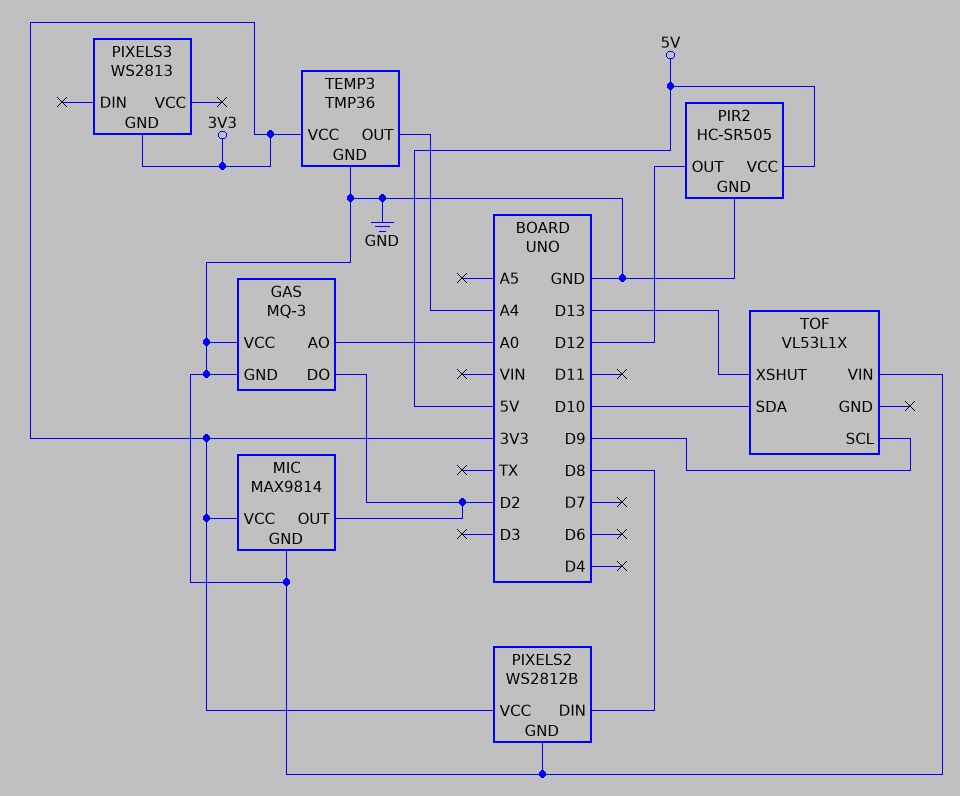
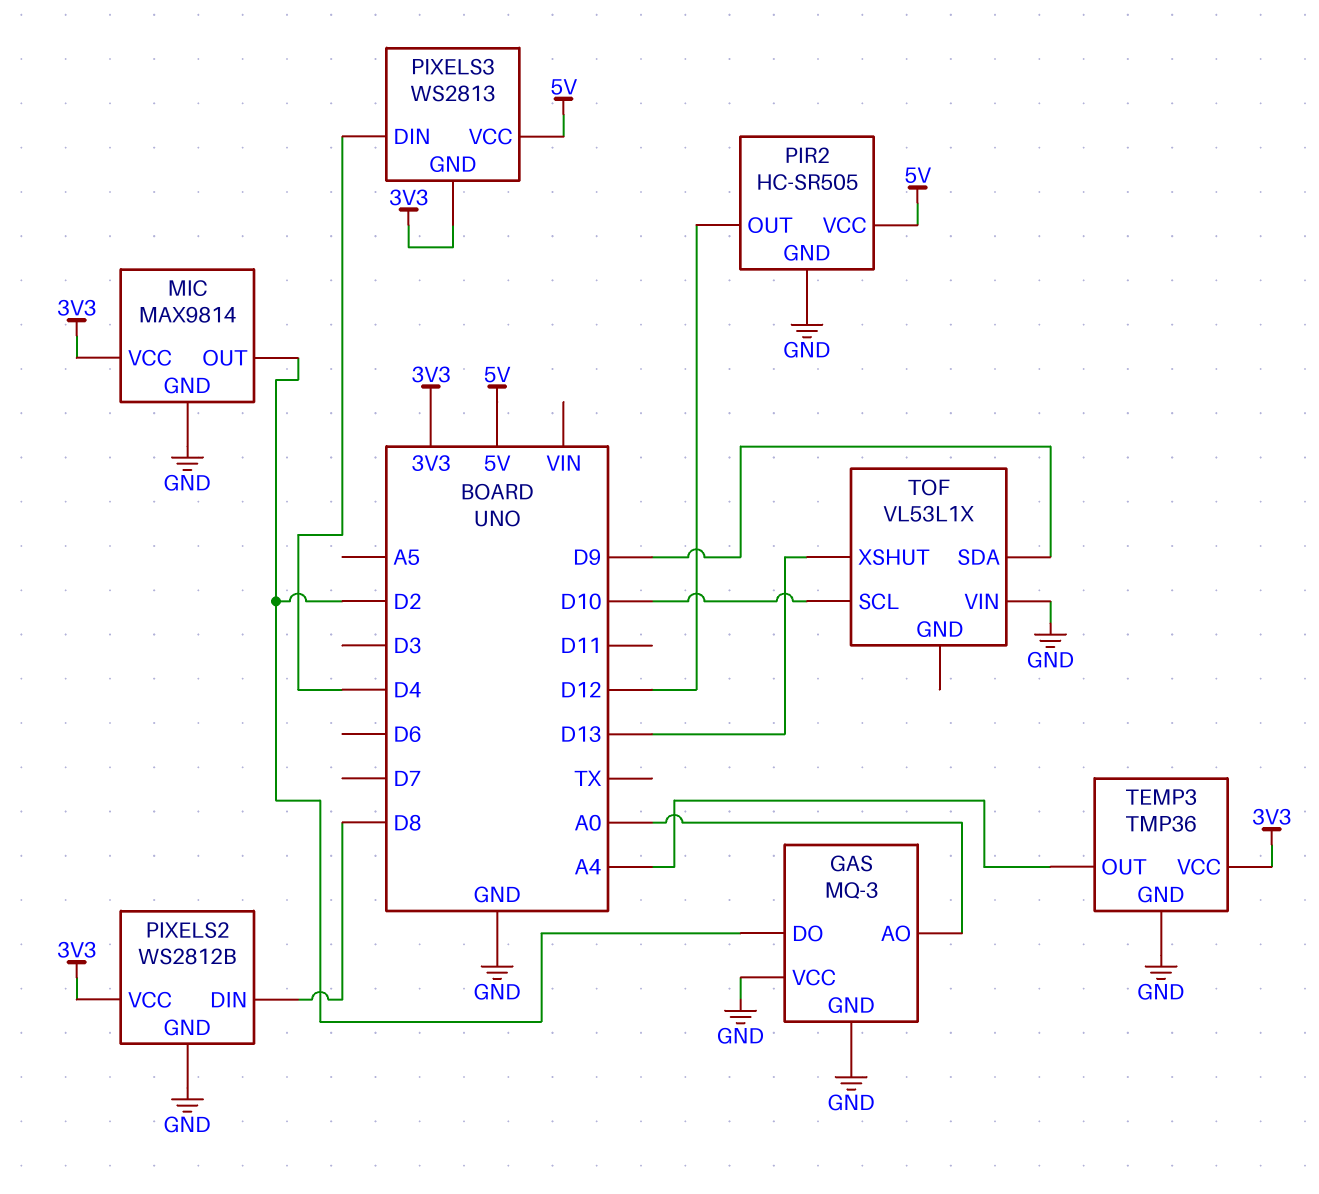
PIXELS3 pin DIN: none -> D4
PIXELS3 pin VCC: none -> 5V
TOF pin SCL: D9 -> D10
TOF pin SDA: D10 -> D9

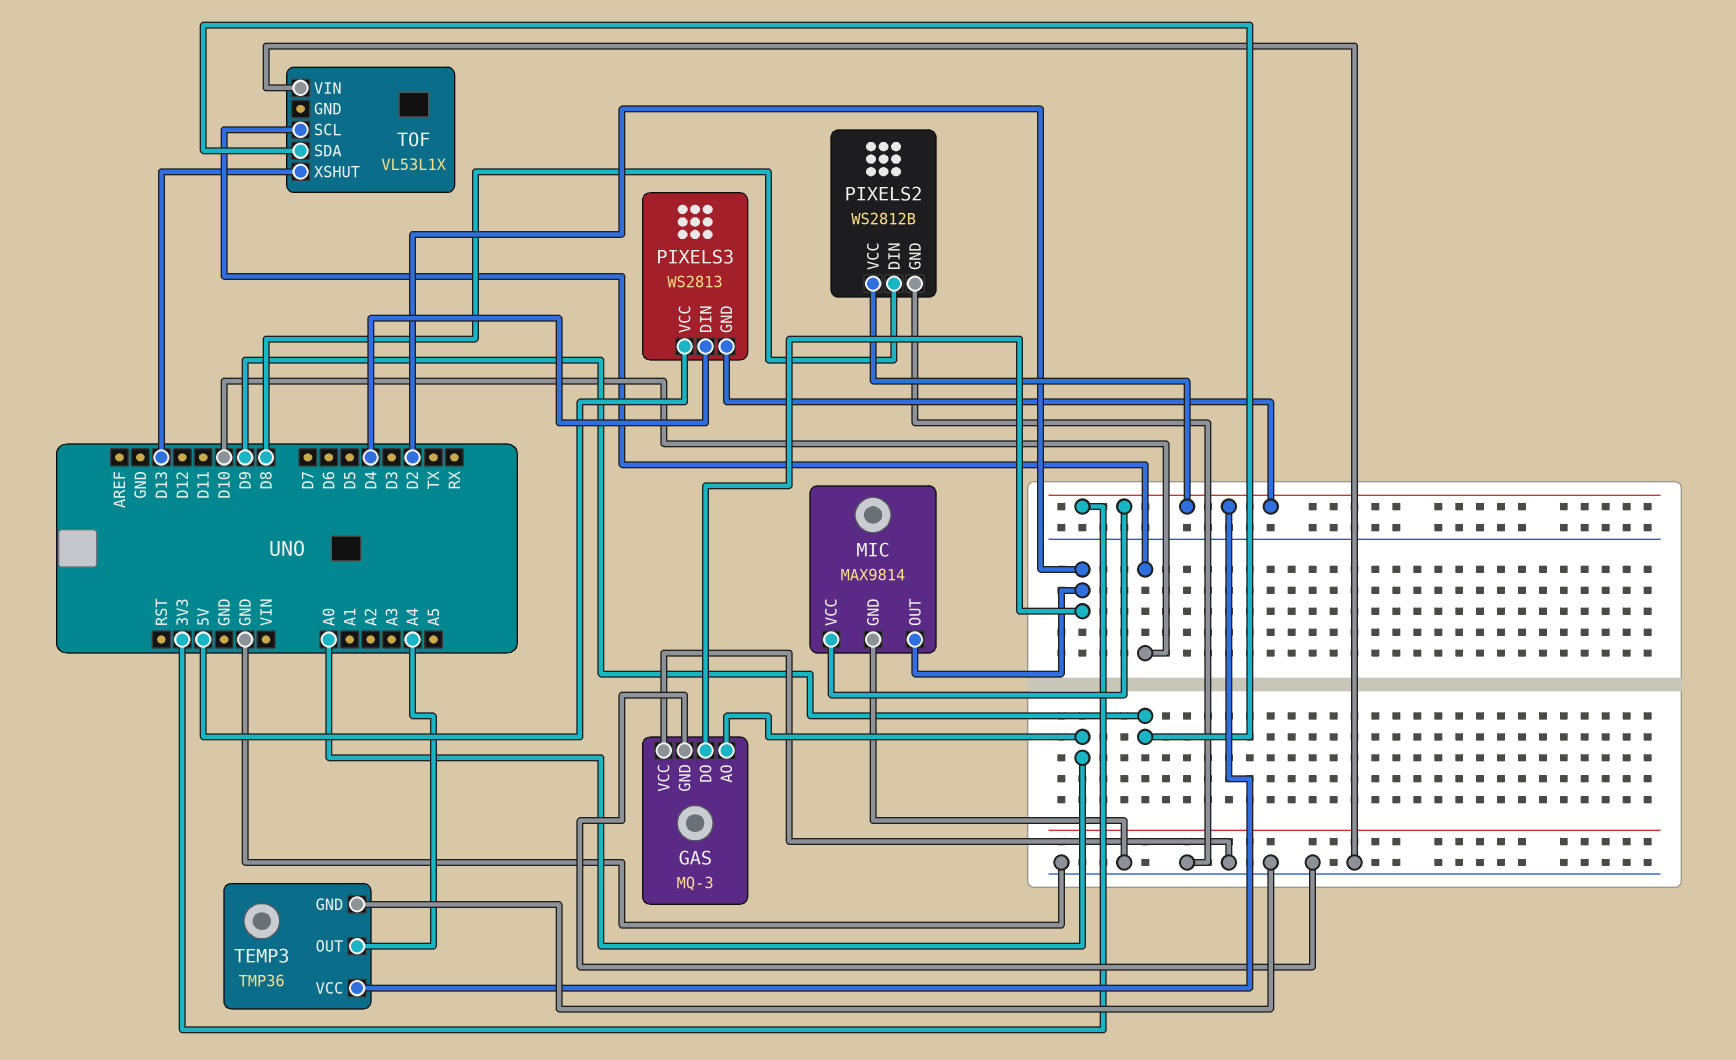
PIR2: HC-SR505 -> none
PIR2 pin GND: GND -> none
PIR2 pin OUT: D12 -> none
PIR2 pin VCC: 5V -> none

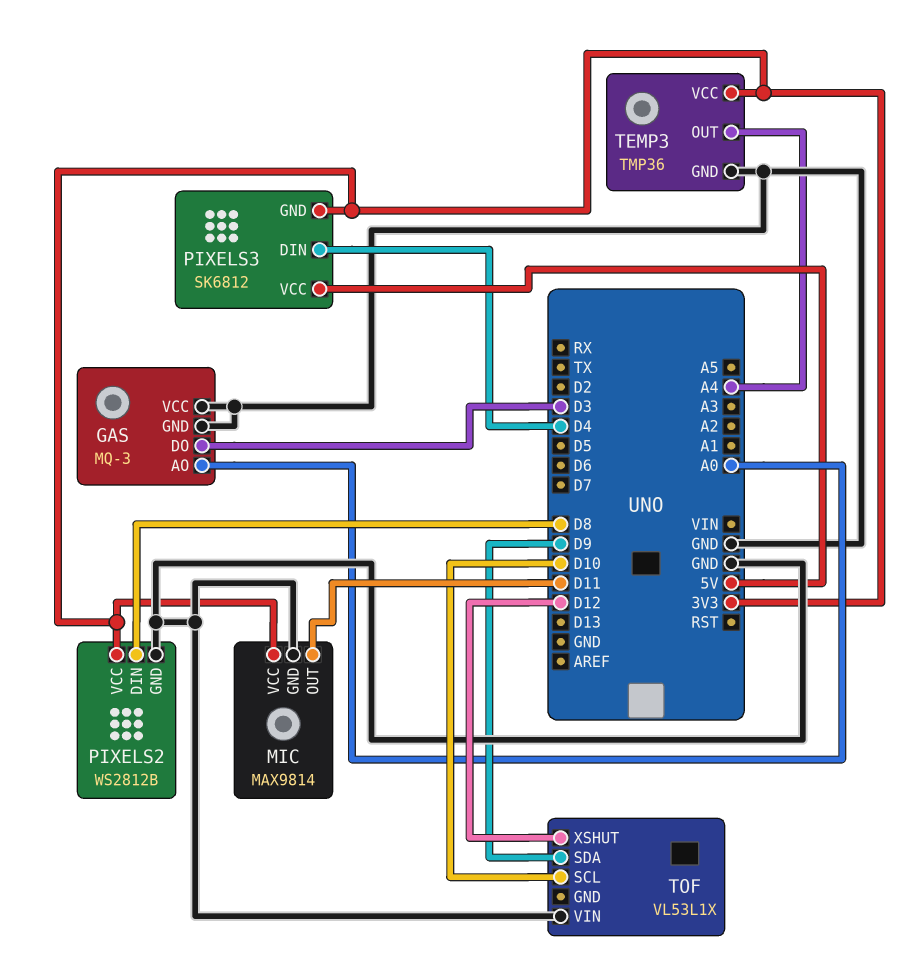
GAS pin DO: D2 -> D3
MIC pin OUT: D2 -> D11
PIXELS3: WS2813 -> SK6812
TOF pin XSHUT: D13 -> D12

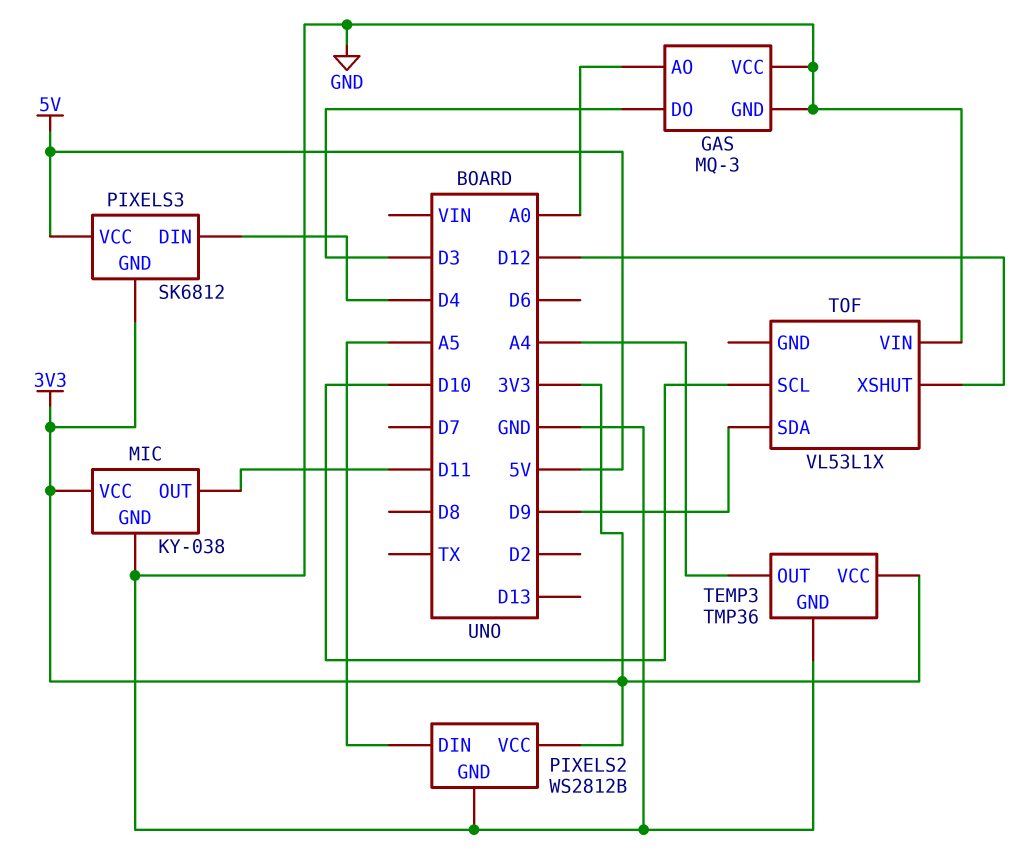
MIC: MAX9814 -> KY-038
PIXELS2 pin DIN: D8 -> A5

